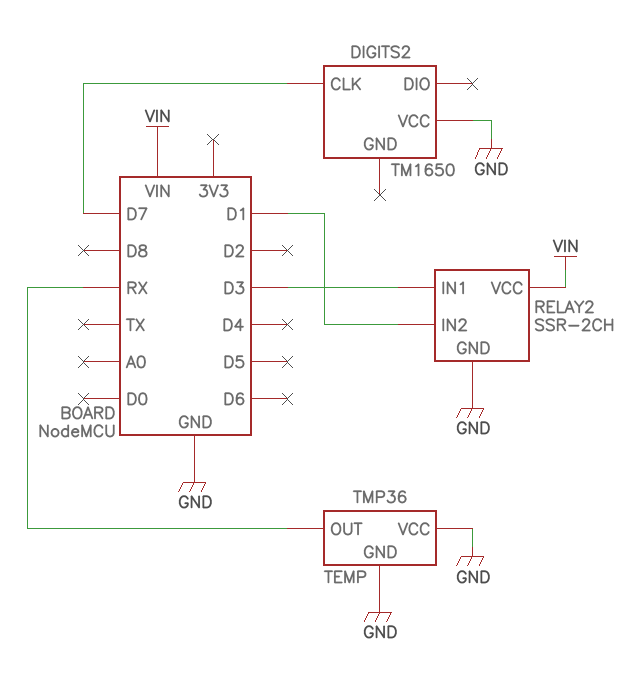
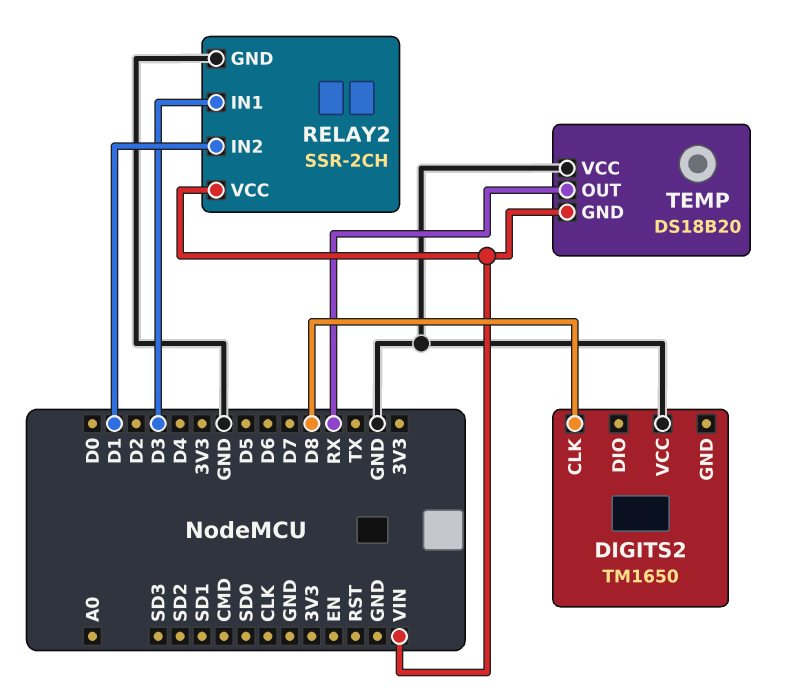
DIGITS2 pin CLK: D7 -> D8
TEMP: TMP36 -> DS18B20
TEMP pin GND: GND -> VIN

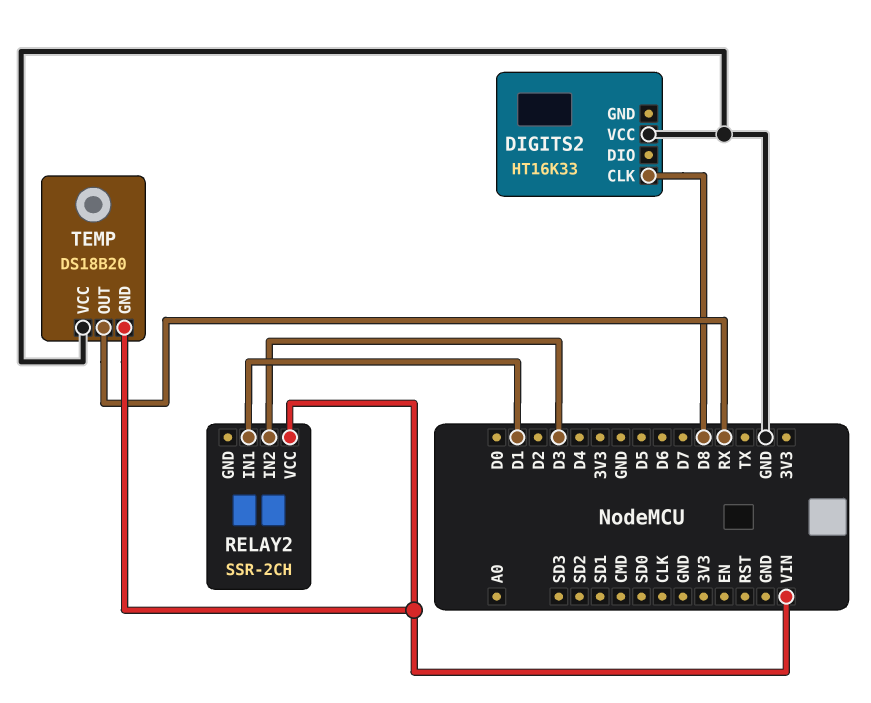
DIGITS2: TM1650 -> HT16K33
RELAY2 pin GND: GND -> none
RELAY2 pin IN1: D3 -> D1
RELAY2 pin IN2: D1 -> D3

